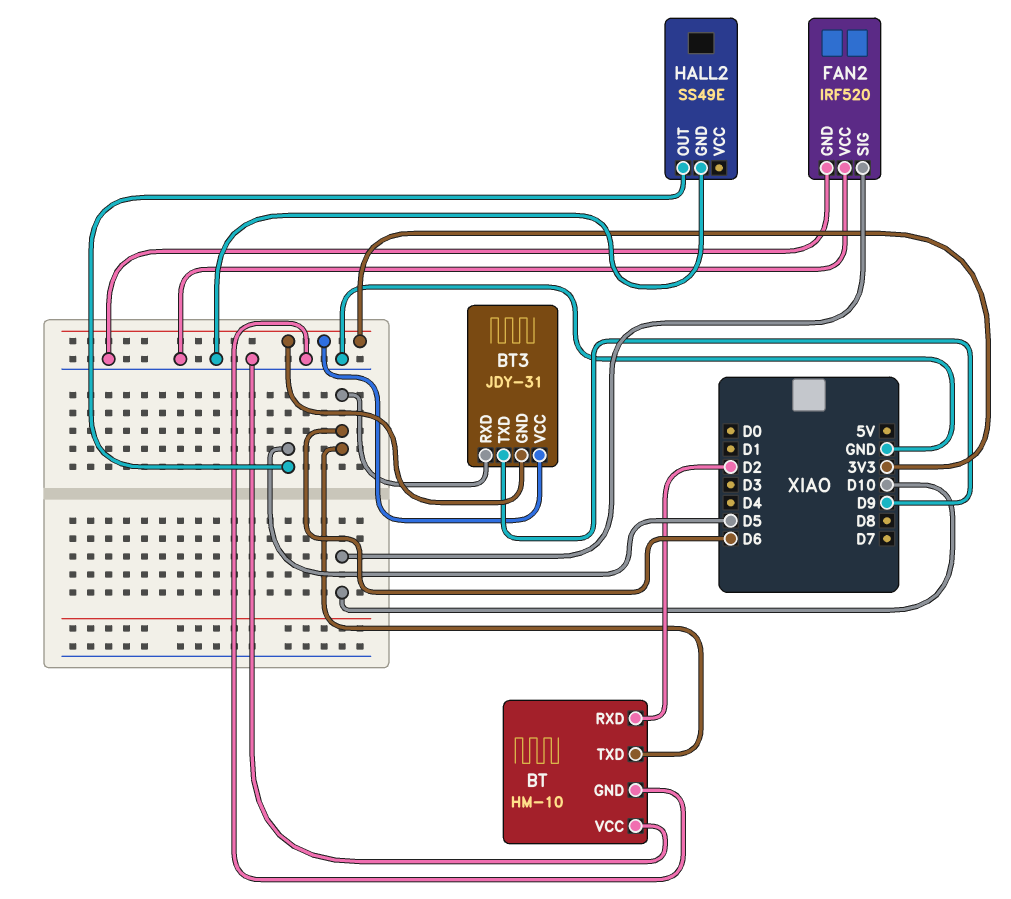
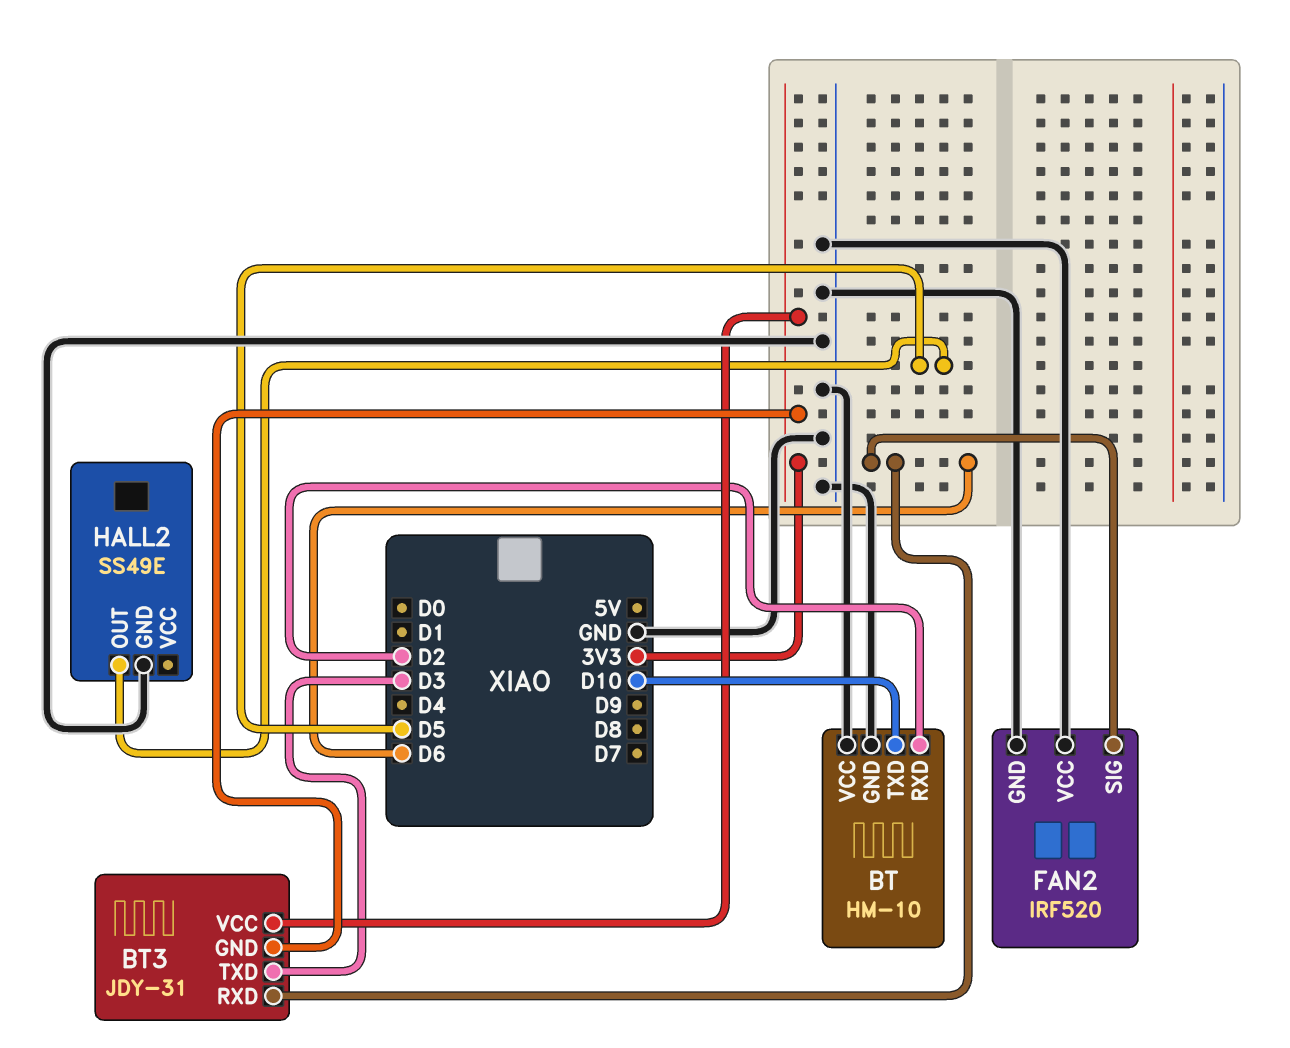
BT pin TXD: D6 -> D10
BT3 pin TXD: D9 -> D3
FAN2 pin SIG: D10 -> D6

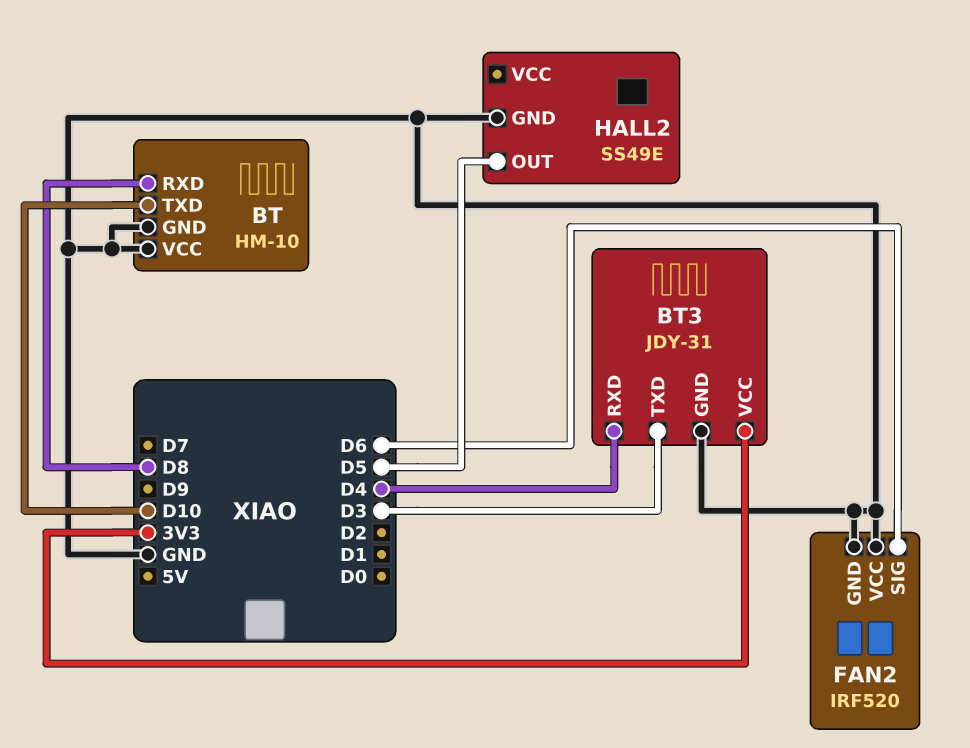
BT pin RXD: D2 -> D8
BT3 pin GND: 3V3 -> GND
BT3 pin RXD: D6 -> D4

